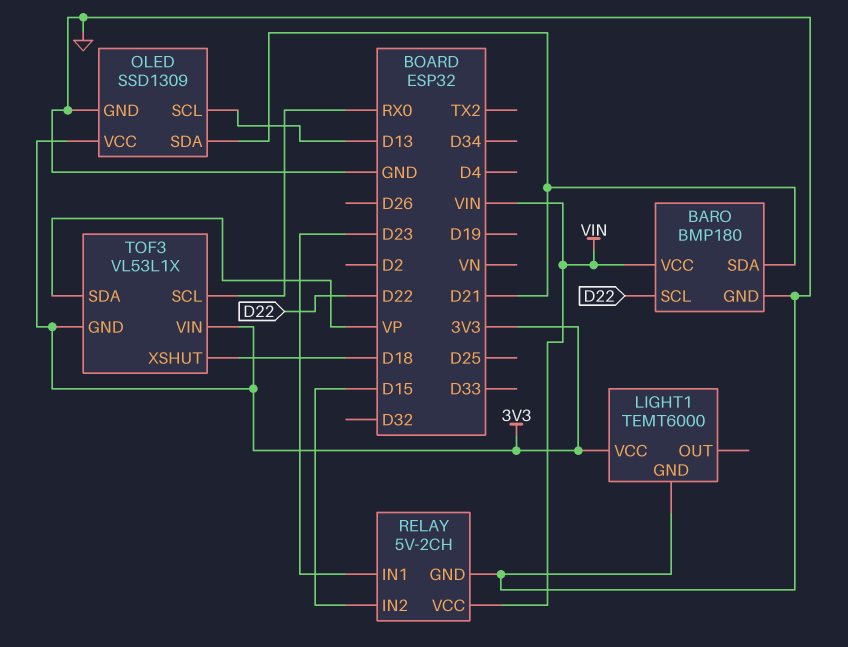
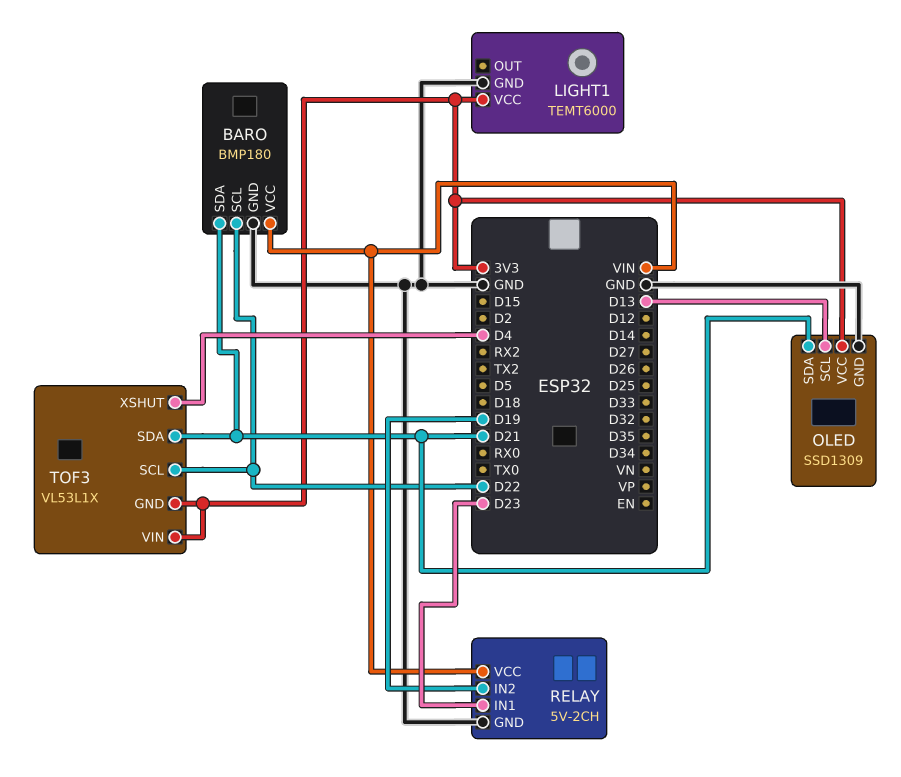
RELAY pin IN2: D15 -> D19
TOF3 pin SCL: RX0 -> D22
TOF3 pin SDA: VP -> D21
TOF3 pin XSHUT: D18 -> D4

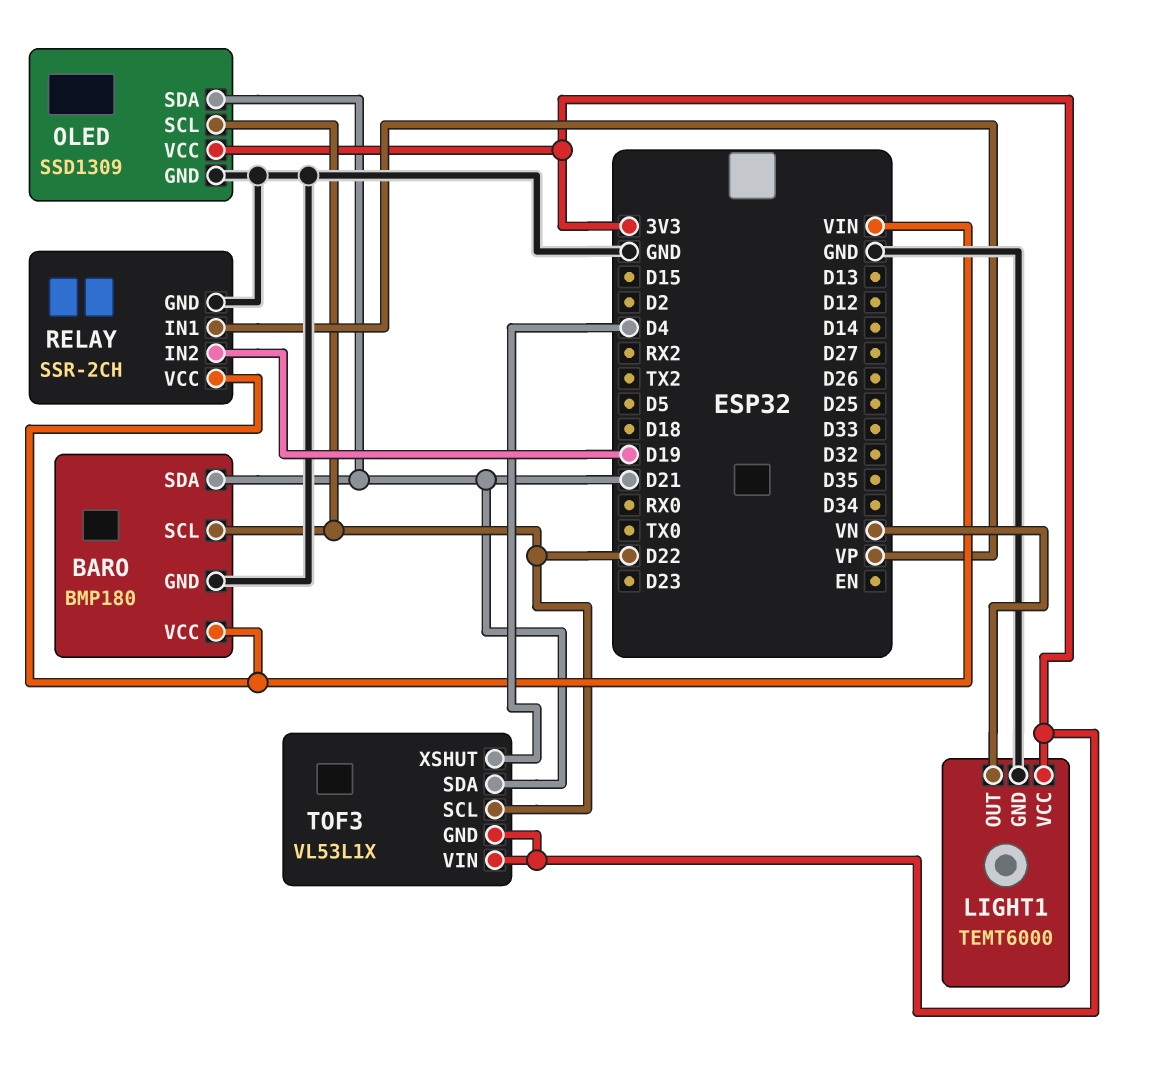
LIGHT1 pin OUT: none -> VN
OLED pin SCL: D13 -> D22
RELAY: 5V-2CH -> SSR-2CH
RELAY pin IN1: D23 -> VP

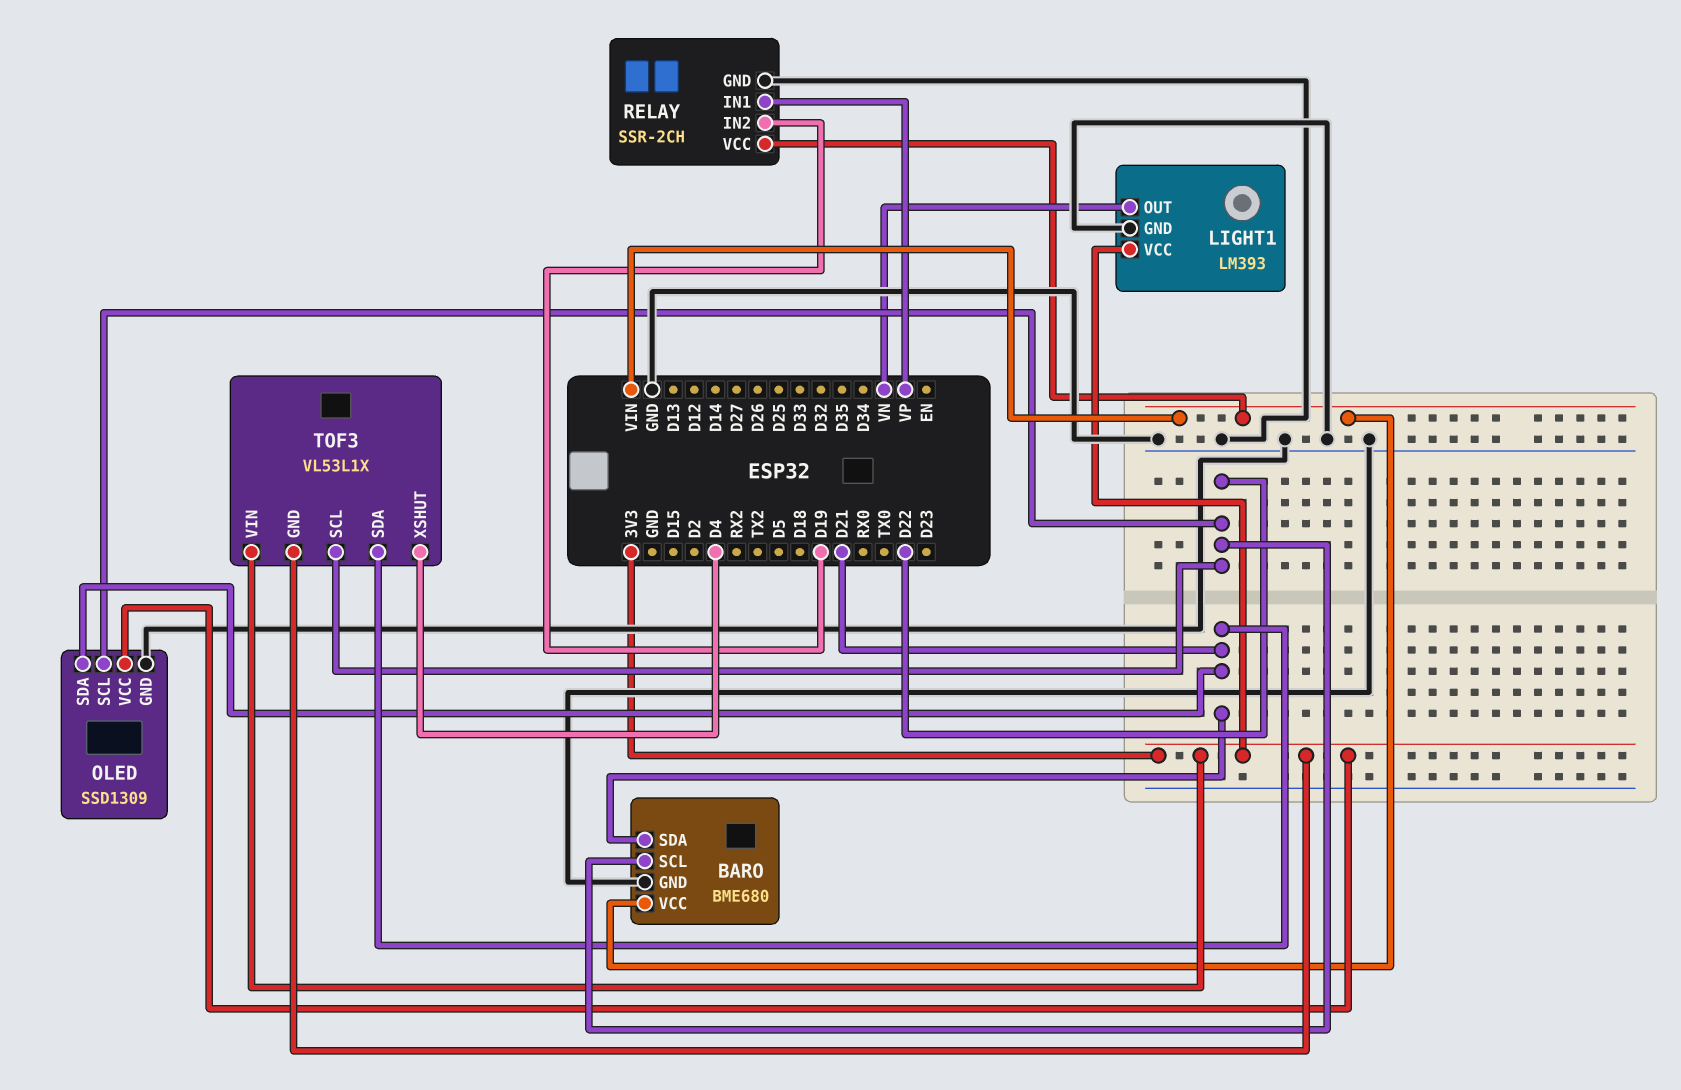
BARO: BMP180 -> BME680
LIGHT1: TEMT6000 -> LM393

